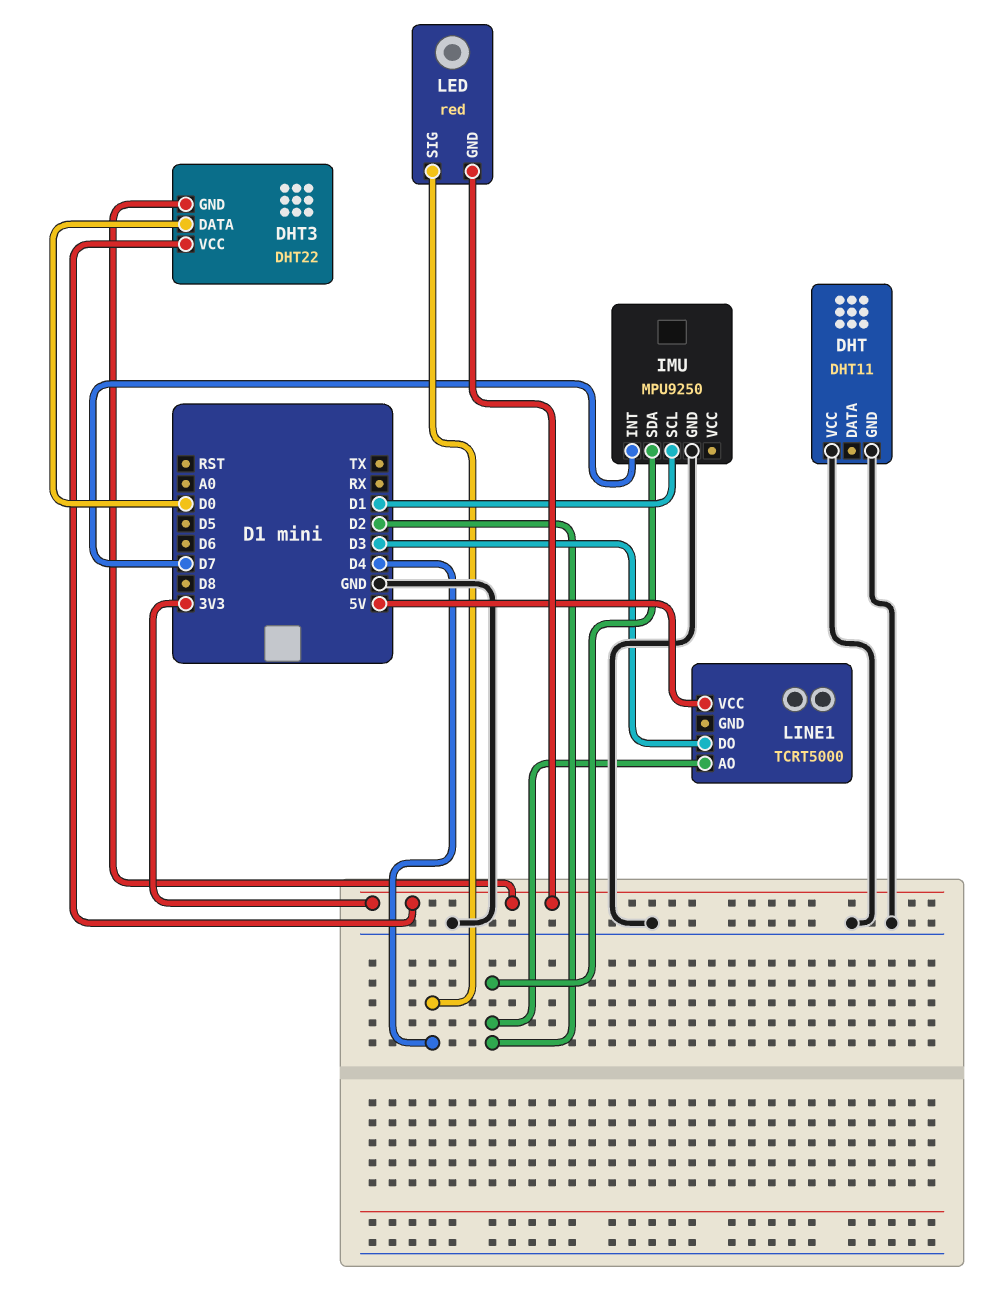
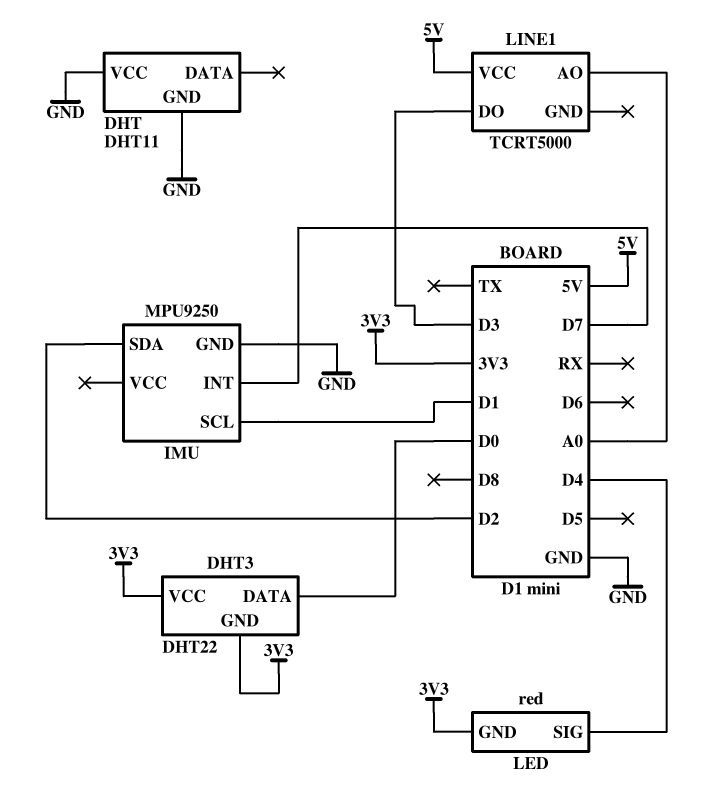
LINE1 pin AO: D2 -> A0

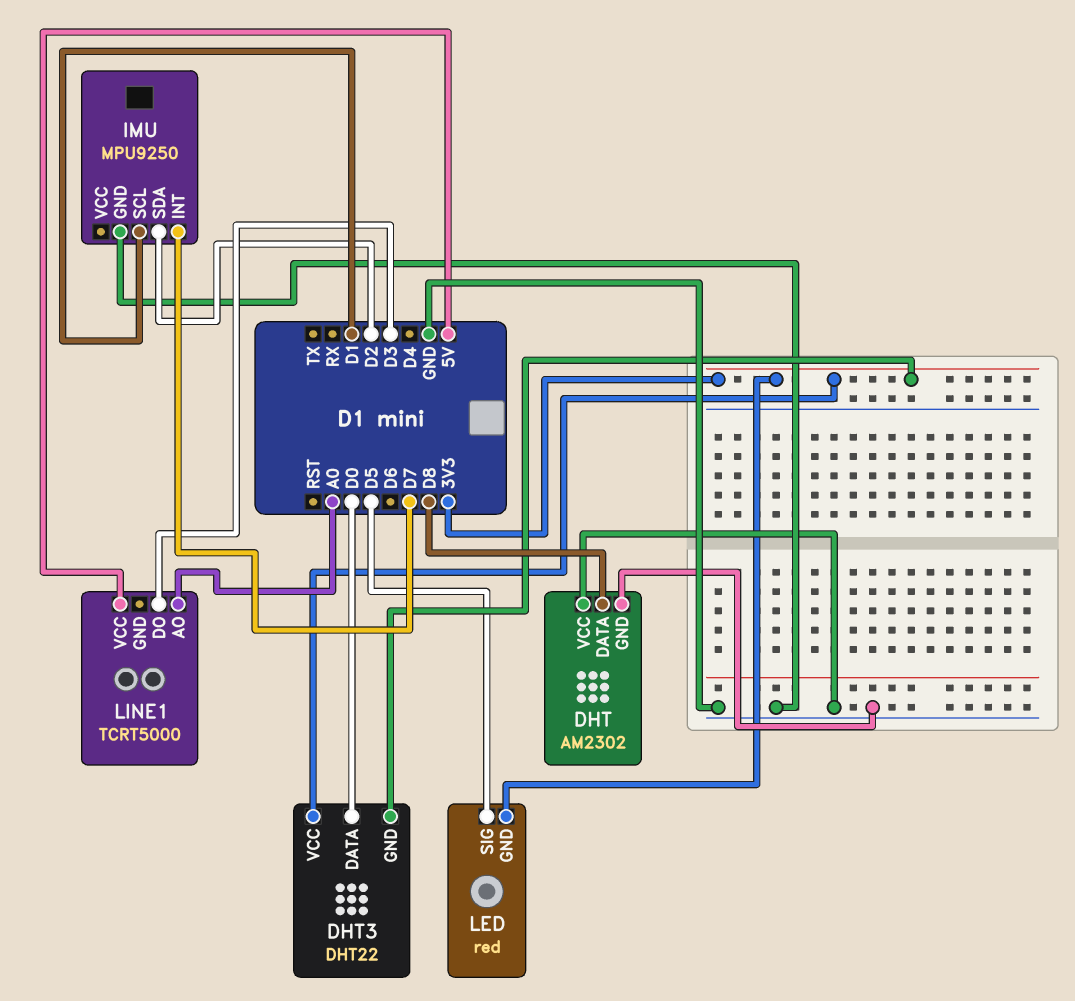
DHT: DHT11 -> AM2302
DHT pin DATA: none -> D8
LED pin SIG: D4 -> D5

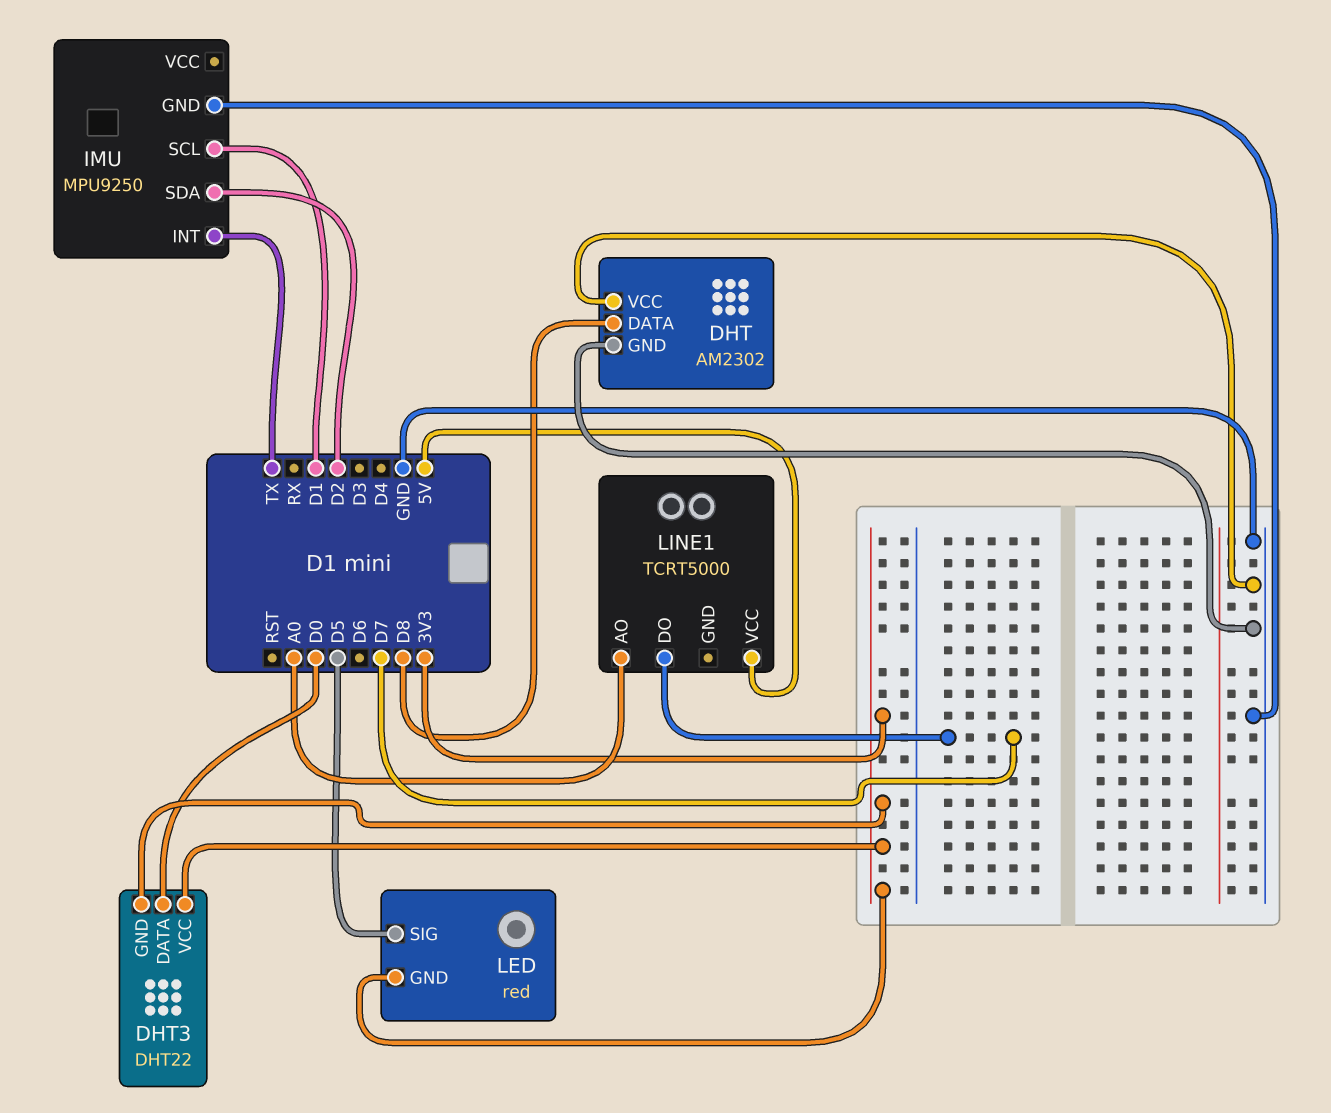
IMU pin INT: D7 -> TX
LINE1 pin DO: D3 -> D7

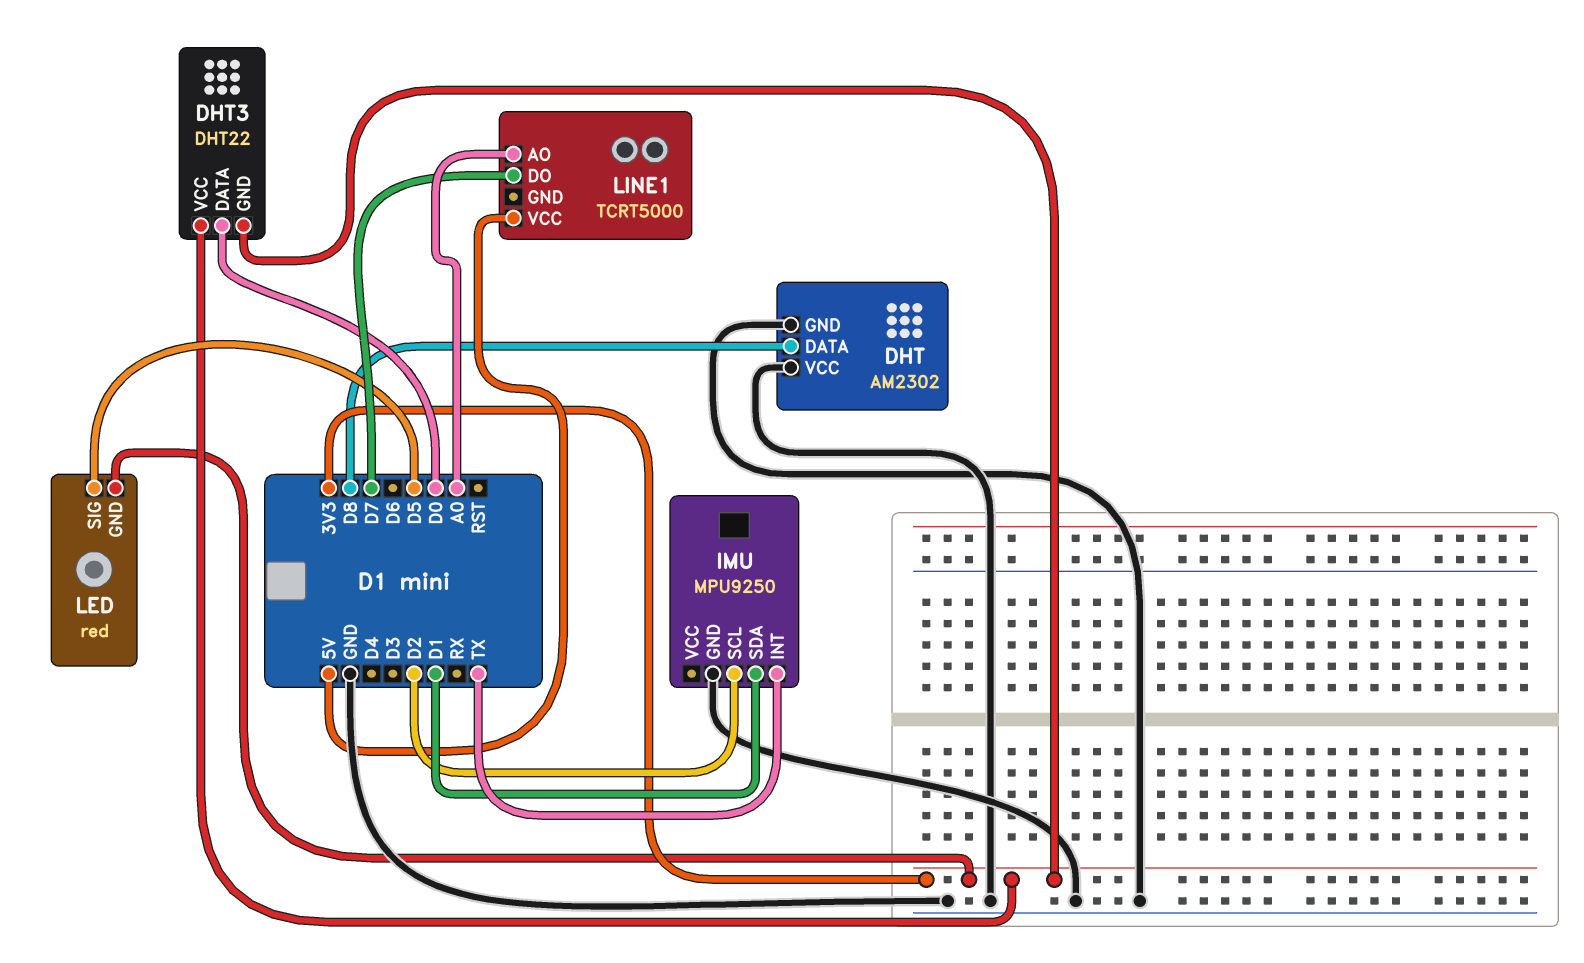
IMU pin SCL: D1 -> D2
IMU pin SDA: D2 -> D1

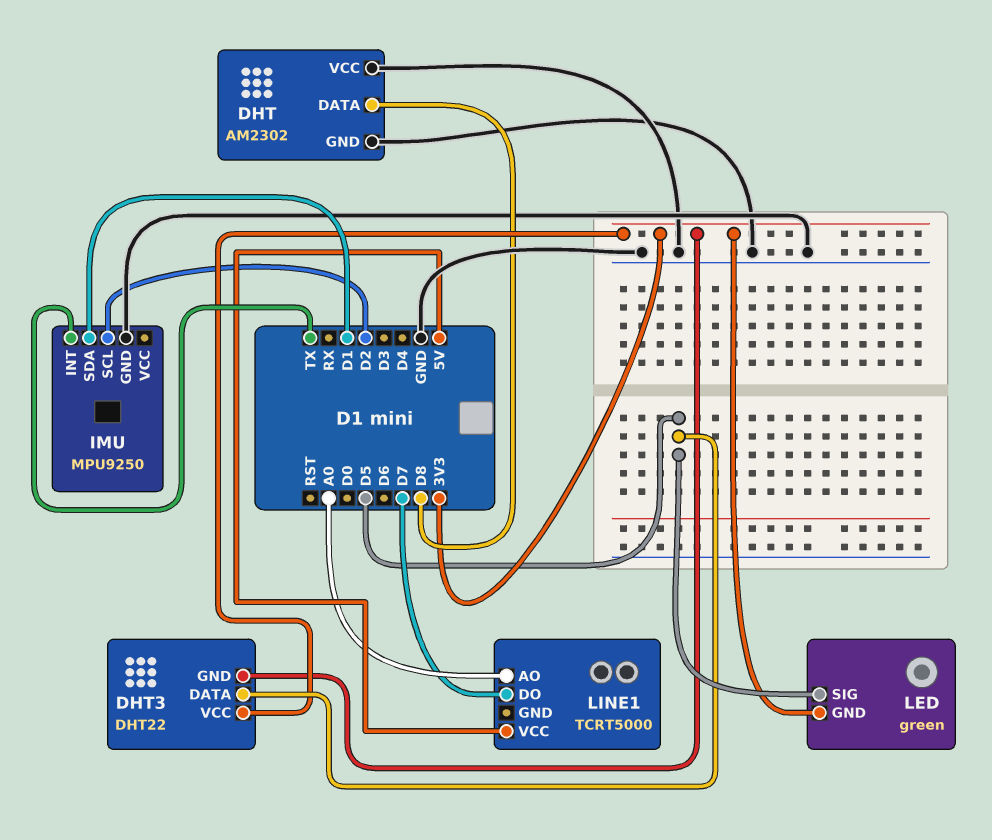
DHT3 pin DATA: D0 -> D5
LED: red -> green

